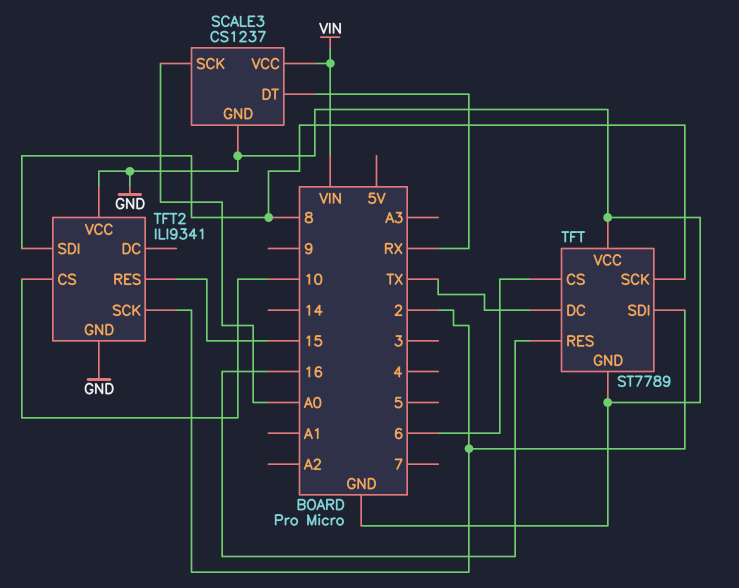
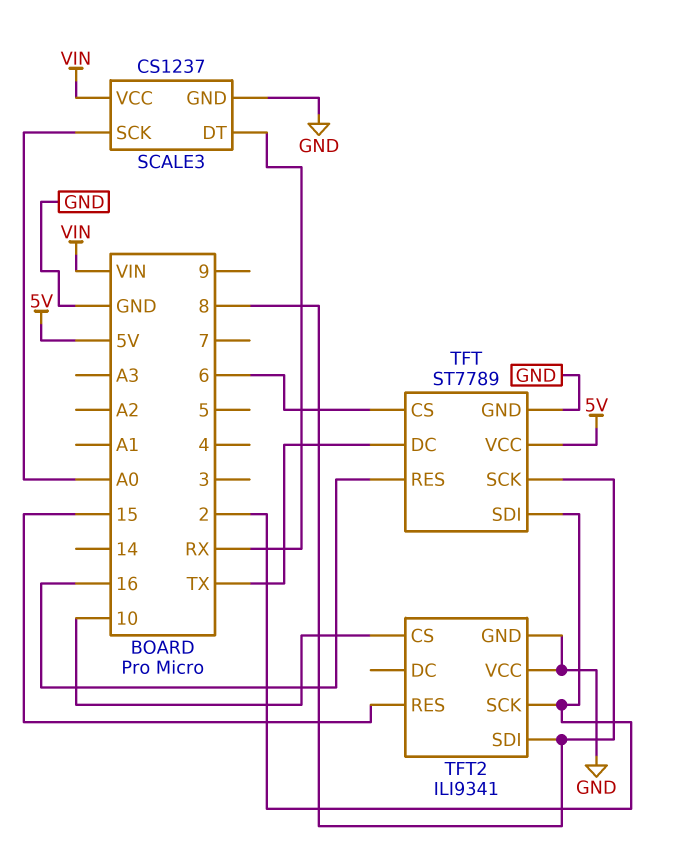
TFT pin VCC: GND -> 5V

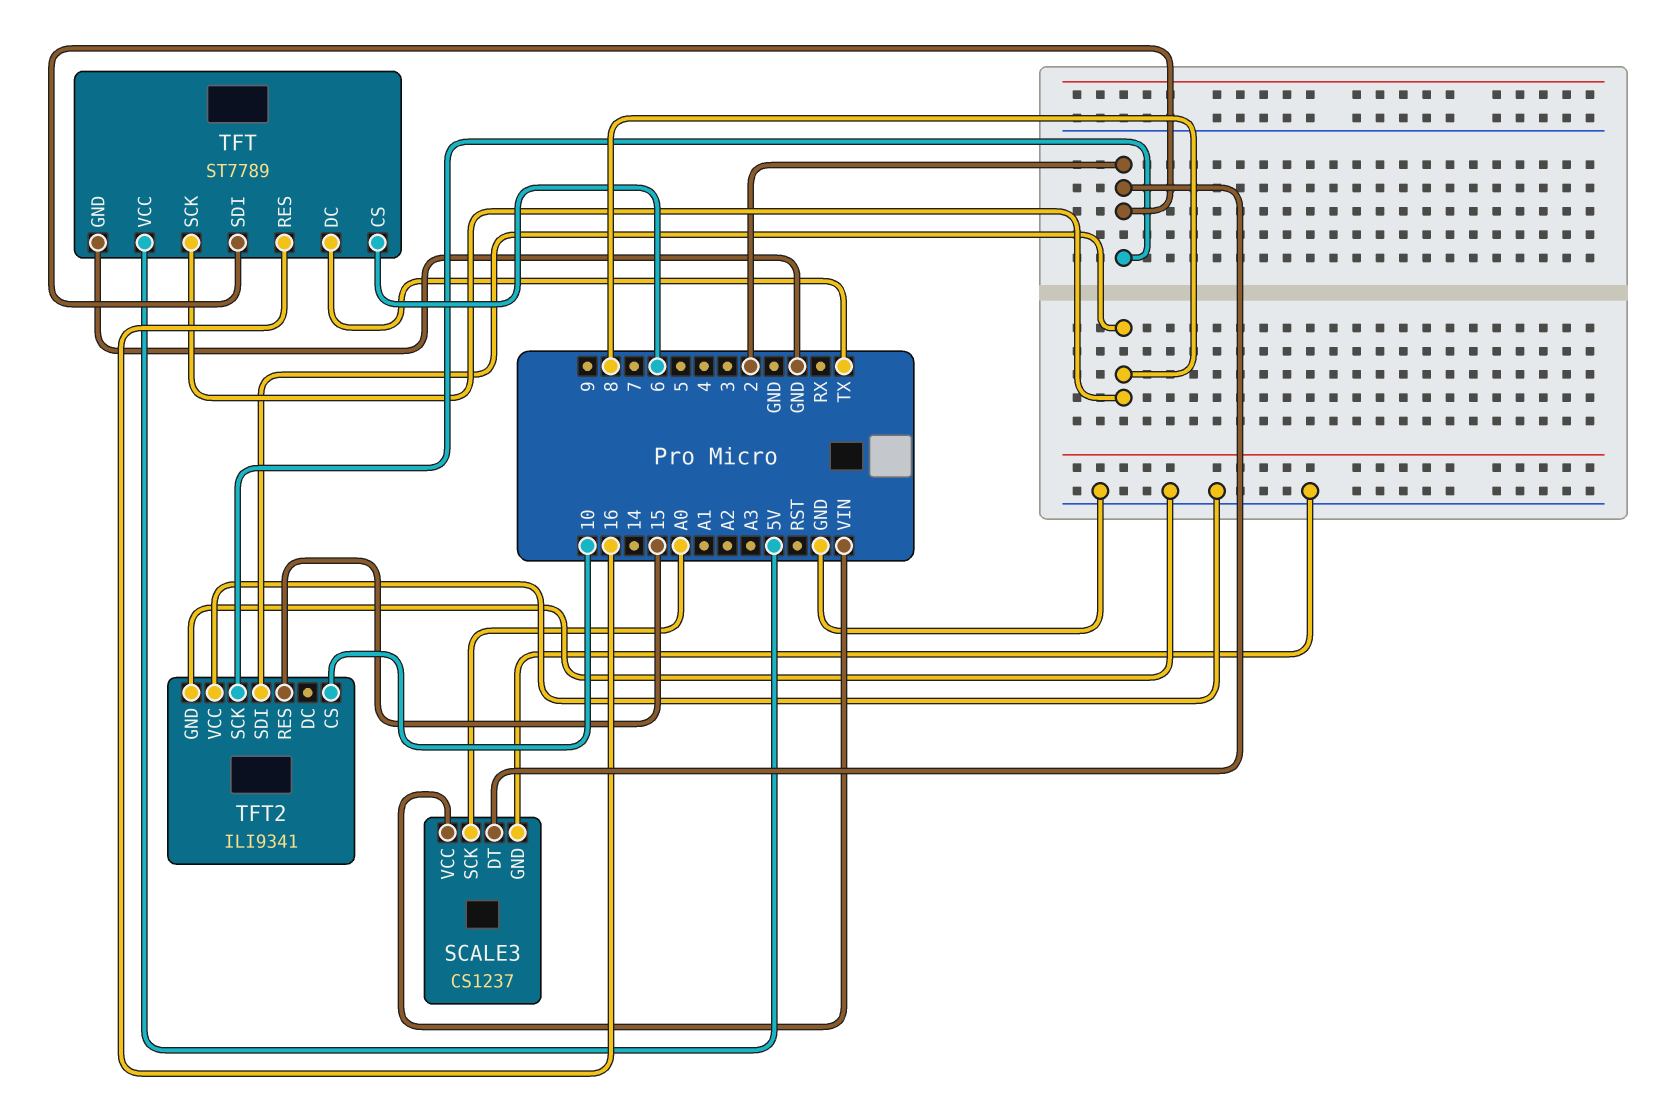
SCALE3 pin DT: RX -> 2

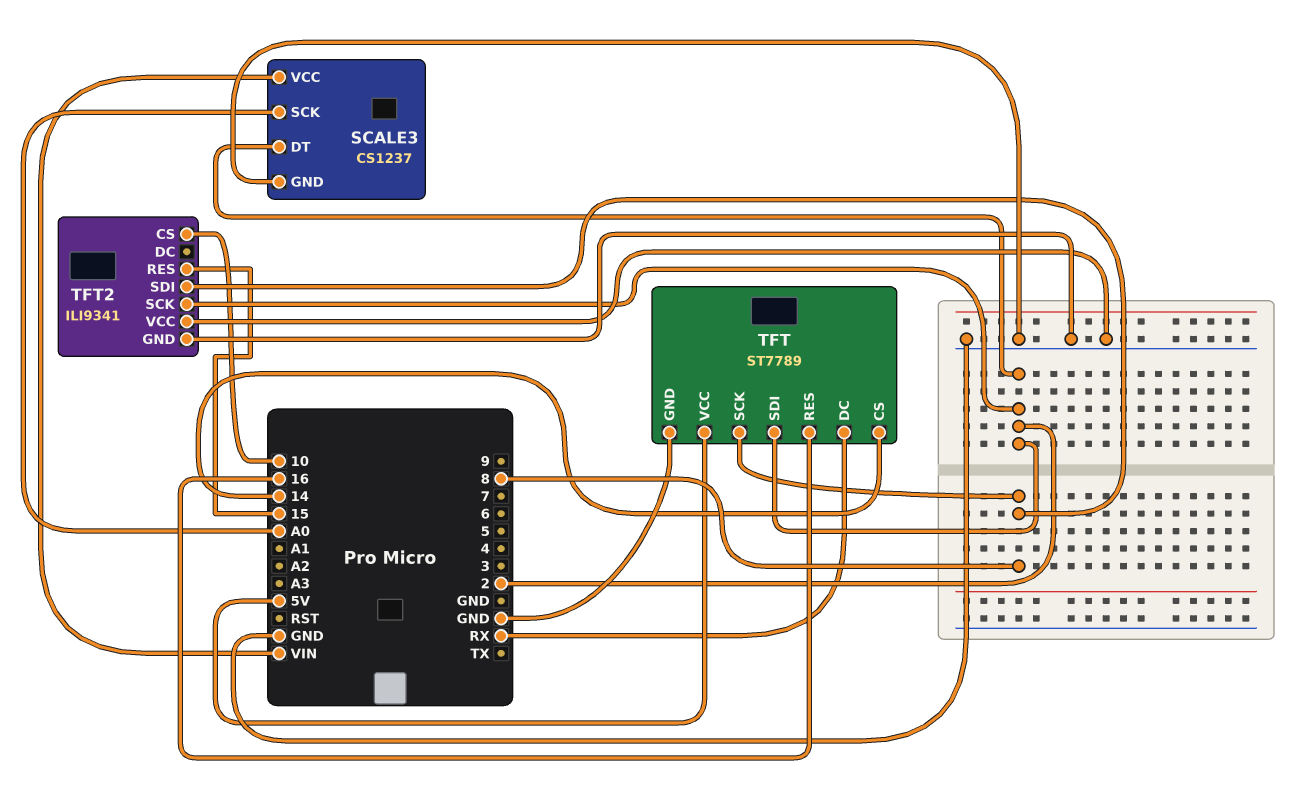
TFT pin CS: 6 -> 14
TFT pin DC: TX -> RX

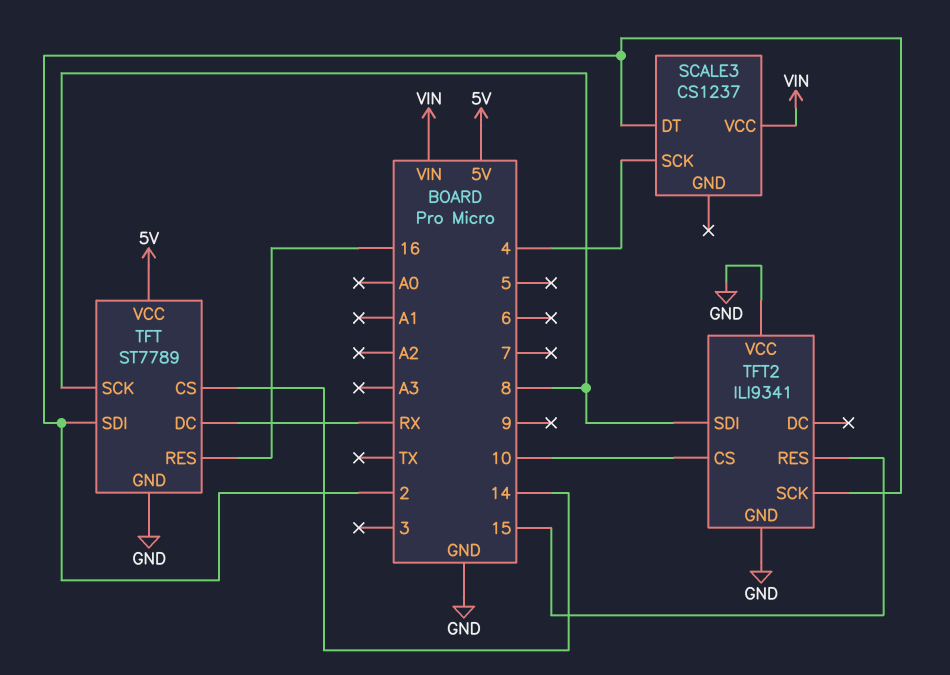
SCALE3 pin GND: GND -> none
SCALE3 pin SCK: A0 -> 4

